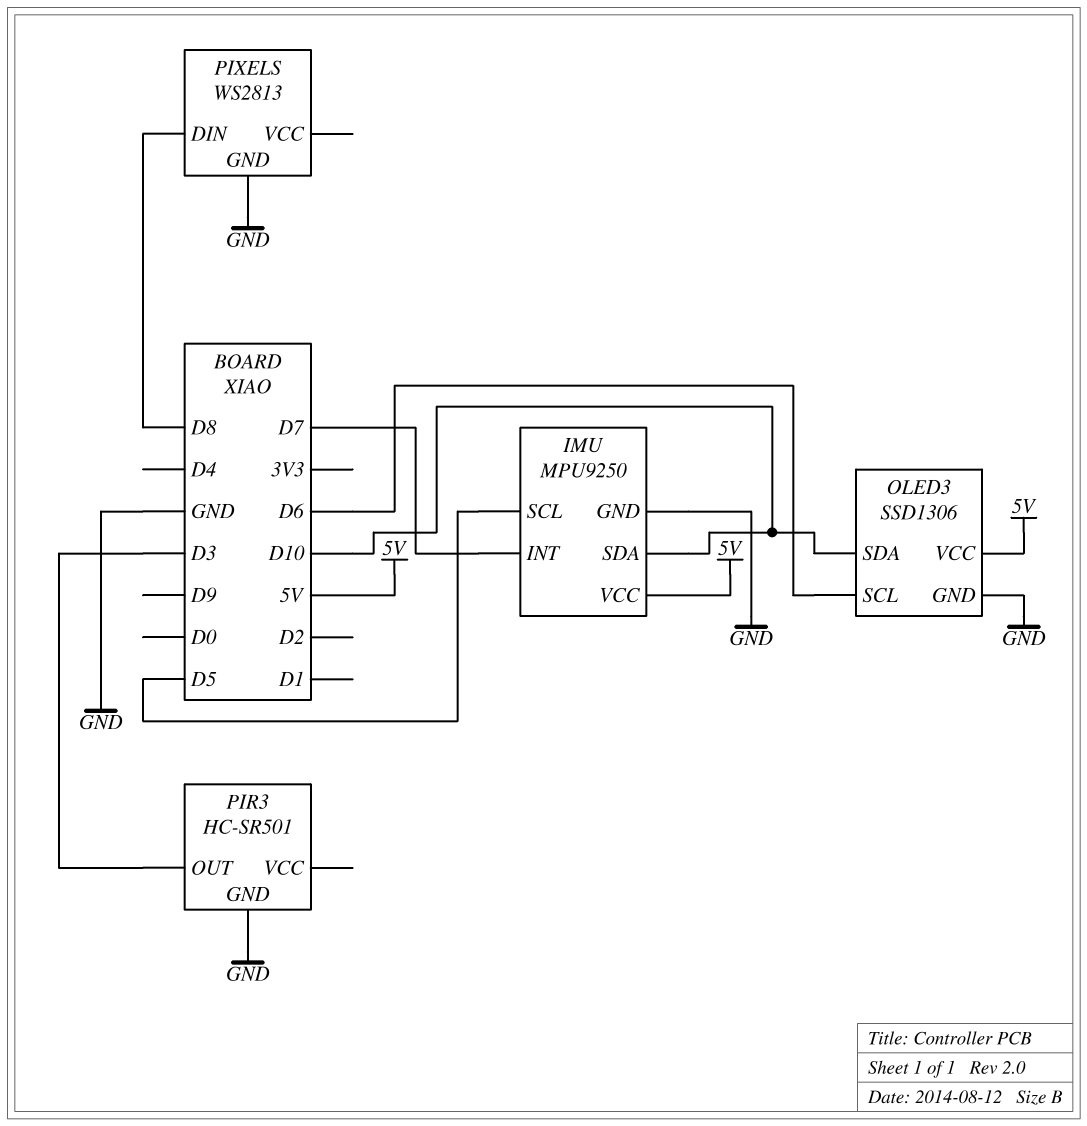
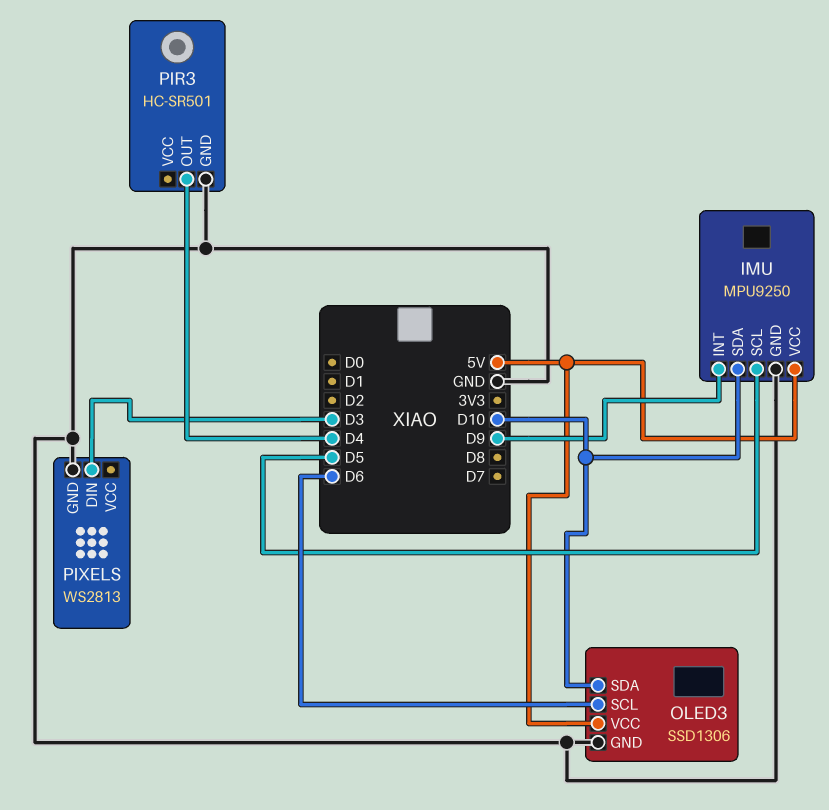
IMU pin INT: D7 -> D9
PIR3 pin OUT: D3 -> D4
PIXELS pin DIN: D8 -> D3

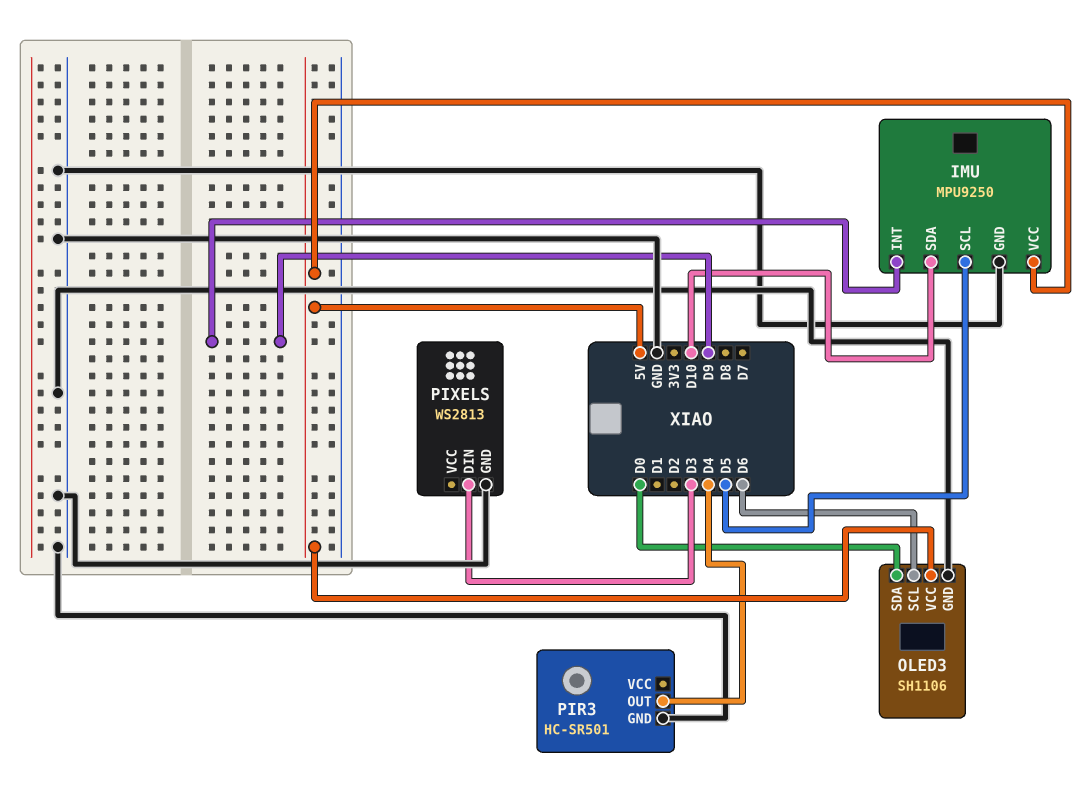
OLED3: SSD1306 -> SH1106
OLED3 pin SDA: D10 -> D0

